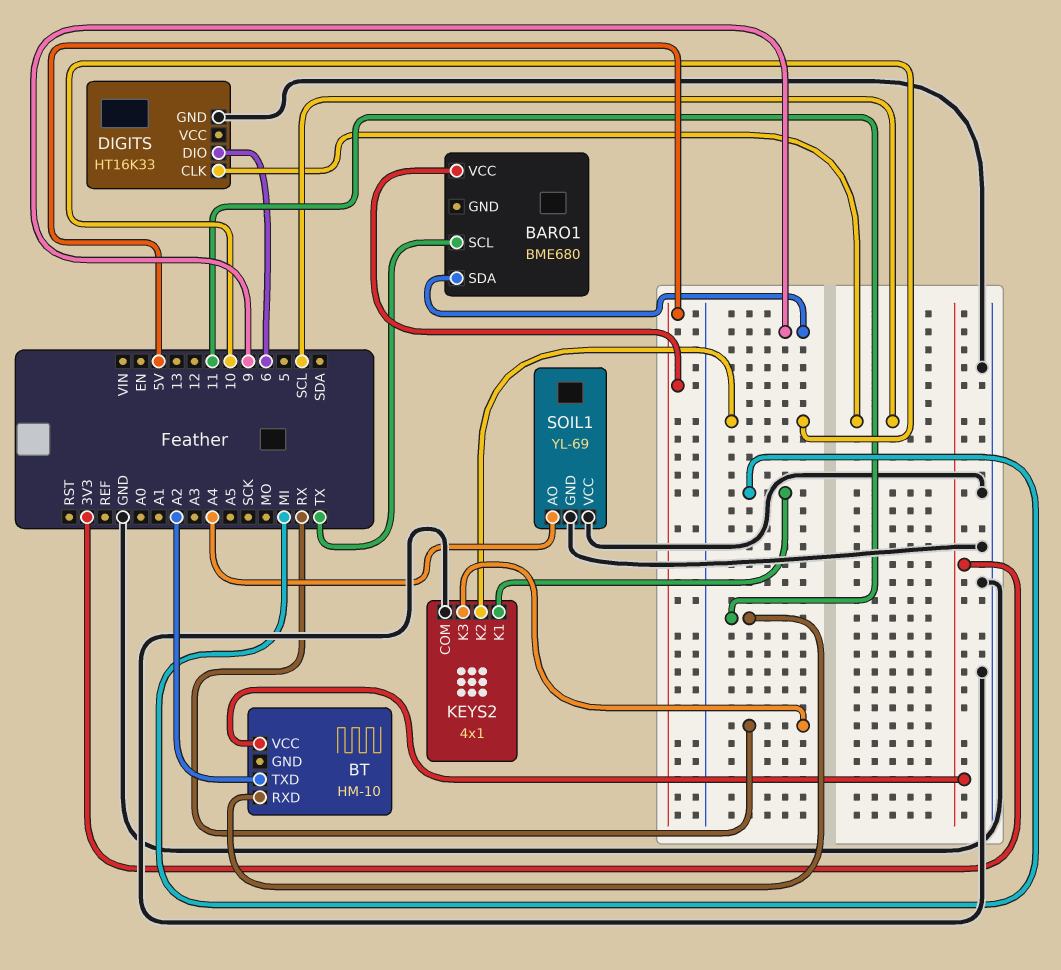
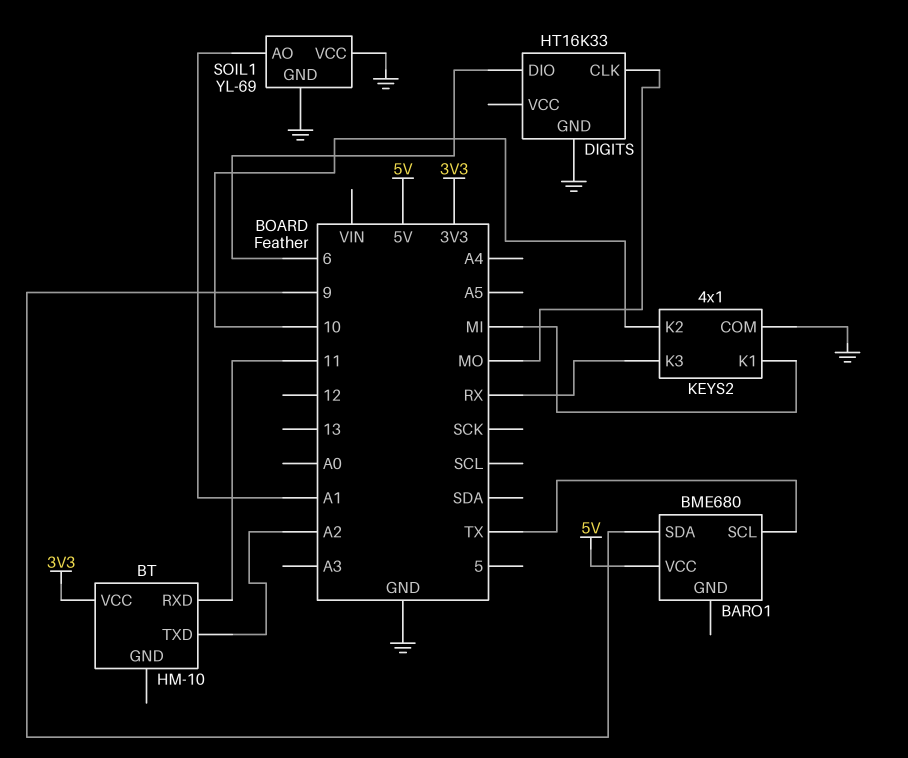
DIGITS pin CLK: SCL -> MO
SOIL1 pin AO: A4 -> A1

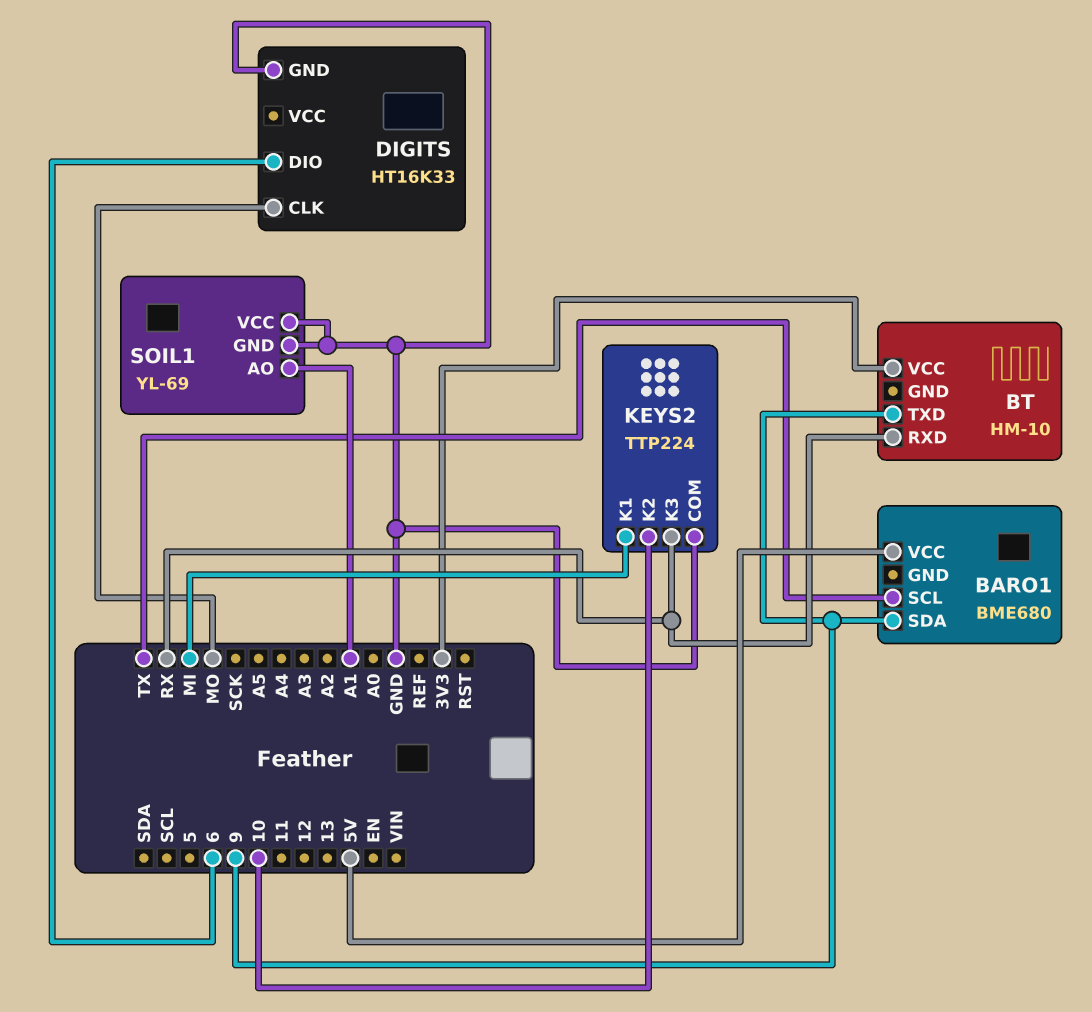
BT pin RXD: 11 -> RX
BT pin TXD: A2 -> 9
KEYS2: 4x1 -> TTP224

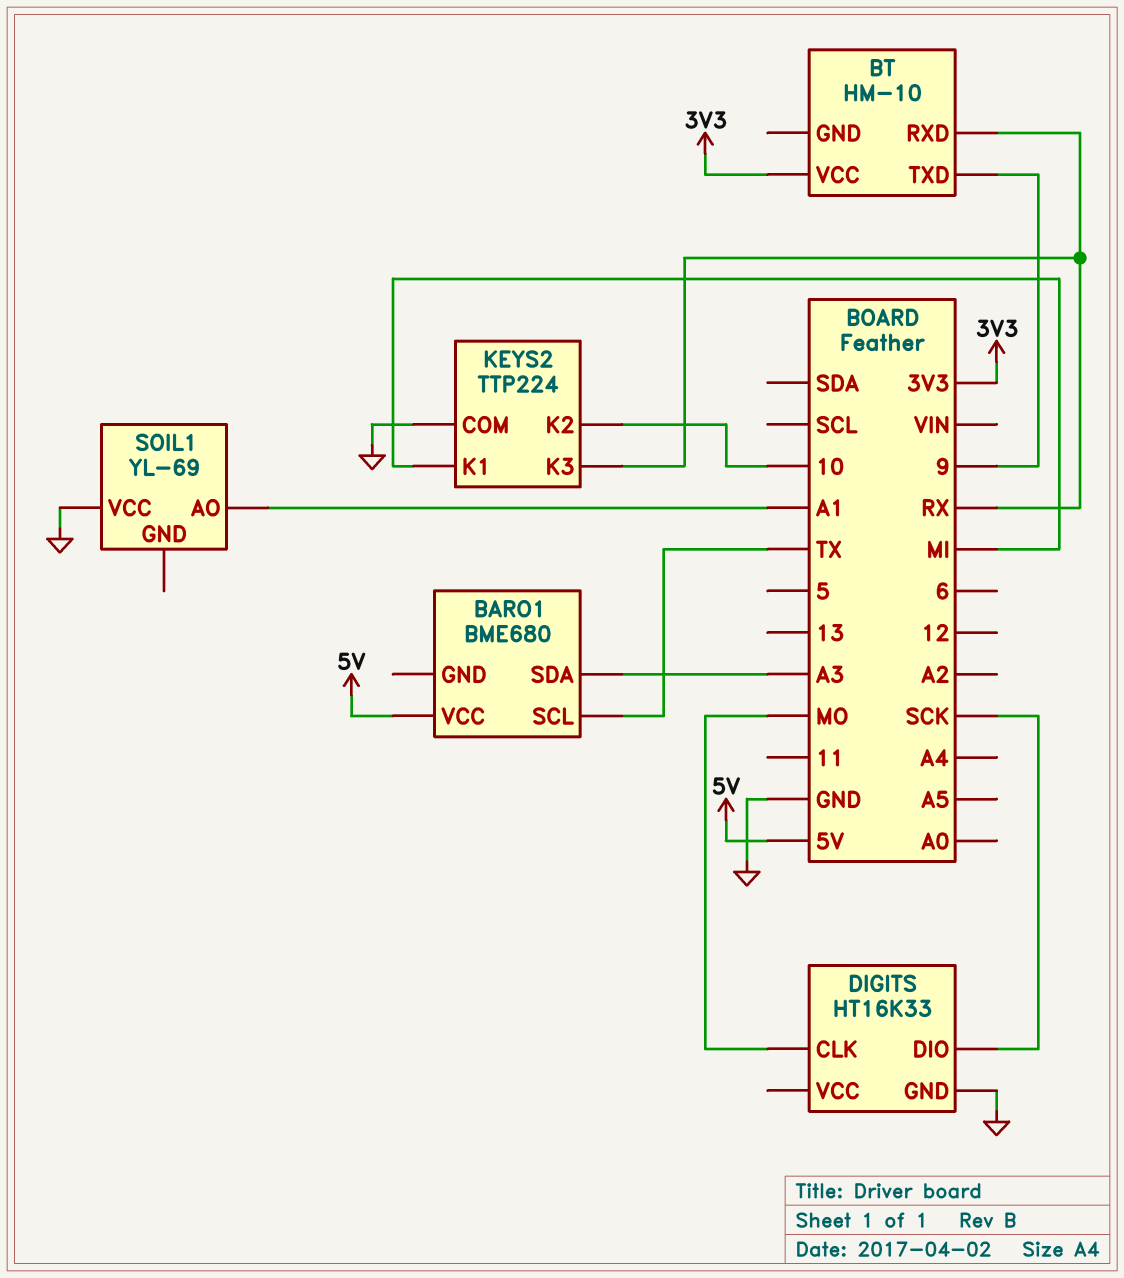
BARO1 pin SDA: 9 -> A3
DIGITS pin DIO: 6 -> SCK
SOIL1 pin GND: GND -> none

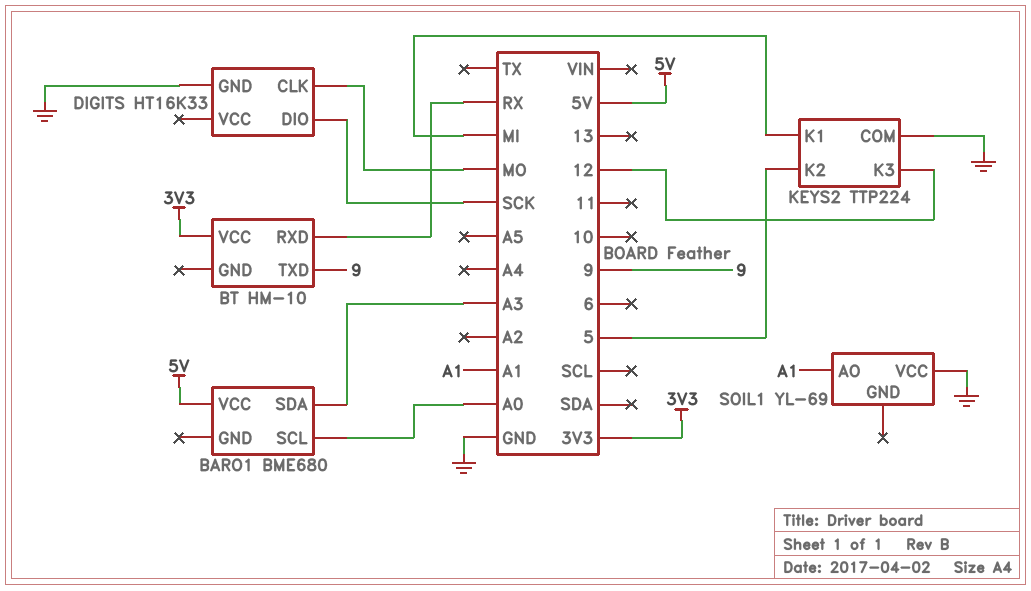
BARO1 pin SCL: TX -> A0
KEYS2 pin K2: 10 -> 5
KEYS2 pin K3: RX -> 12

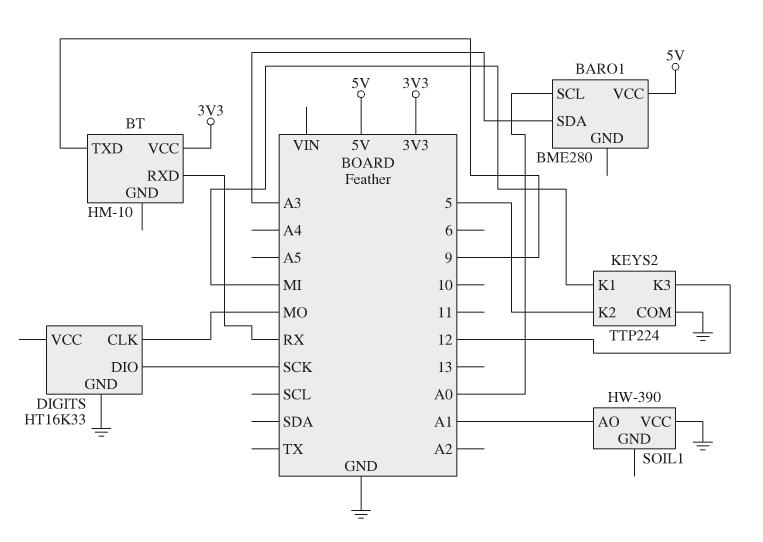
BARO1: BME680 -> BME280
SOIL1: YL-69 -> HW-390

